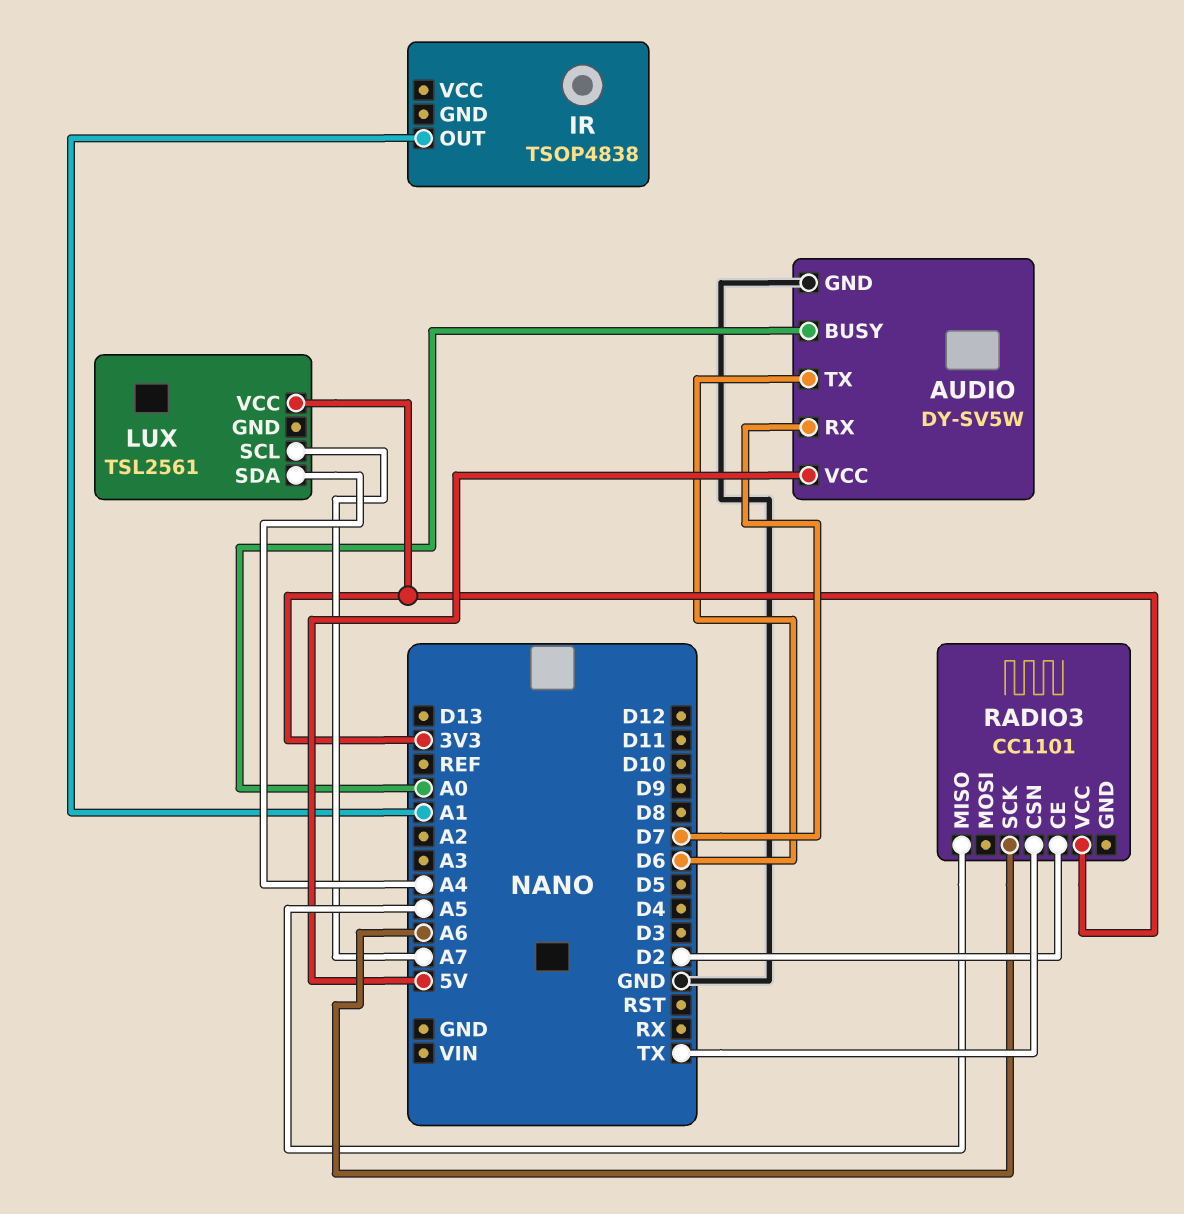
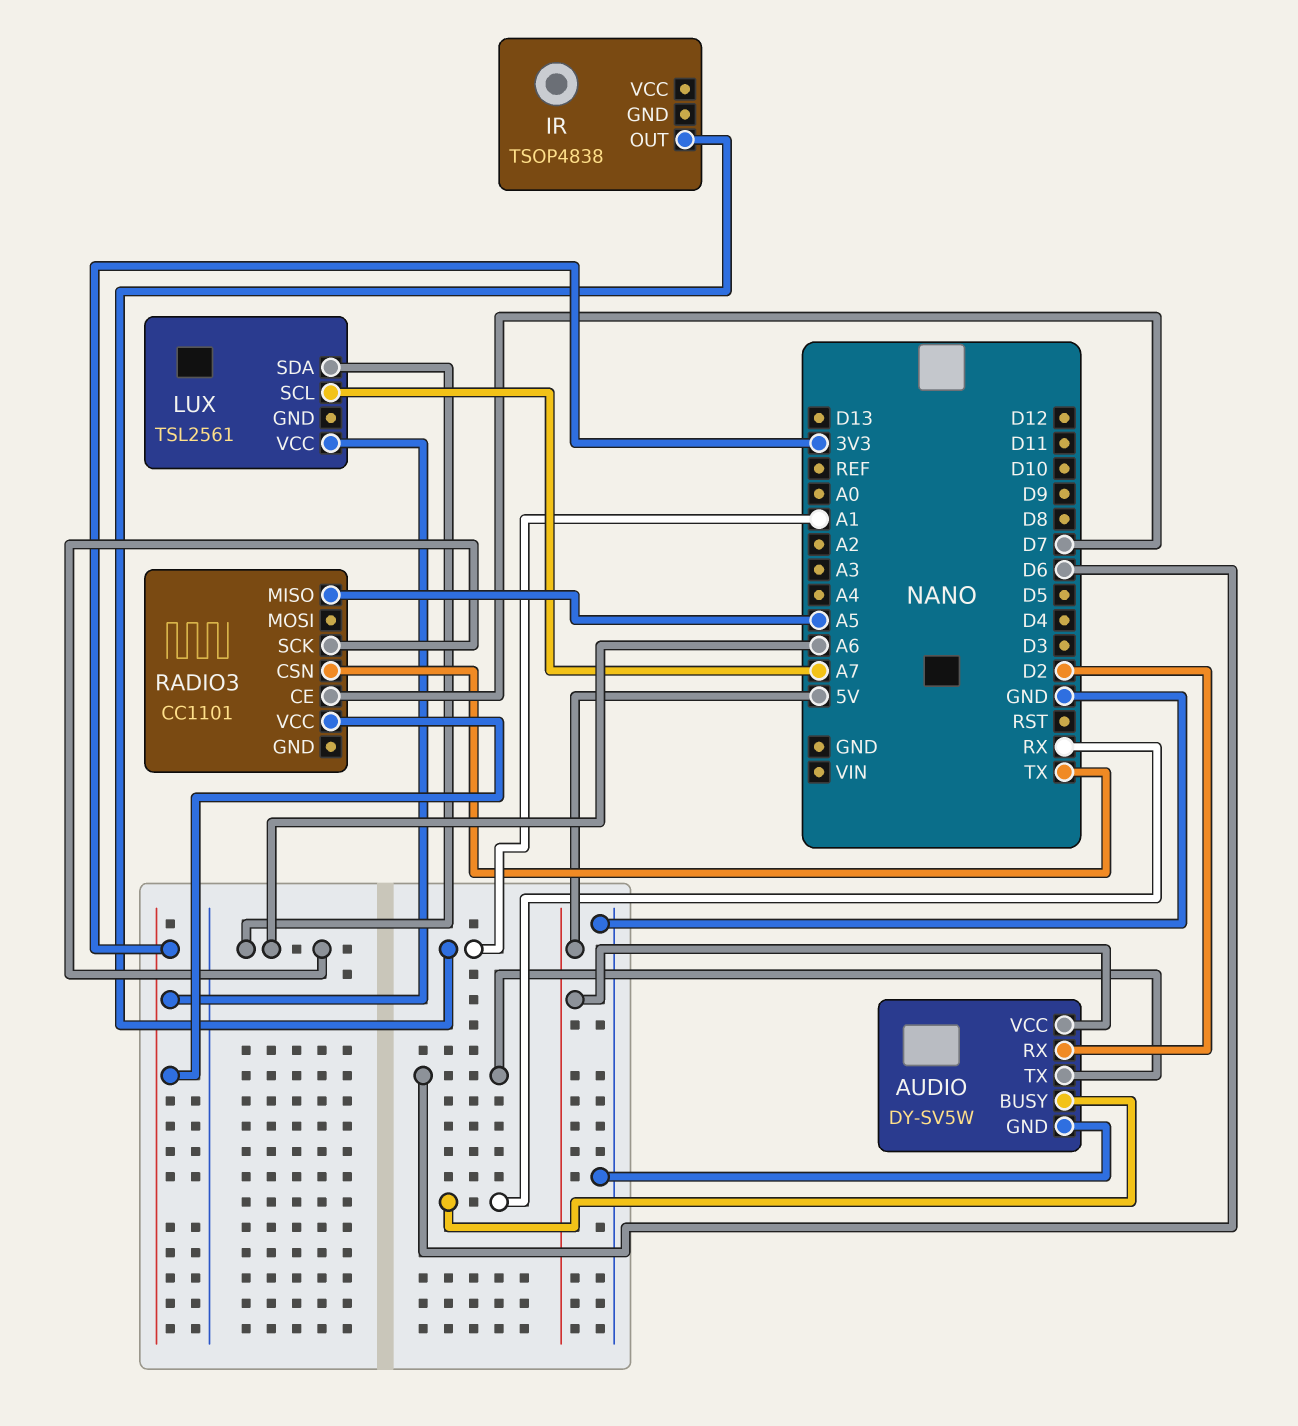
AUDIO pin BUSY: A0 -> RX
AUDIO pin RX: D7 -> D2
LUX pin SDA: A4 -> A6
RADIO3 pin CE: D2 -> D7

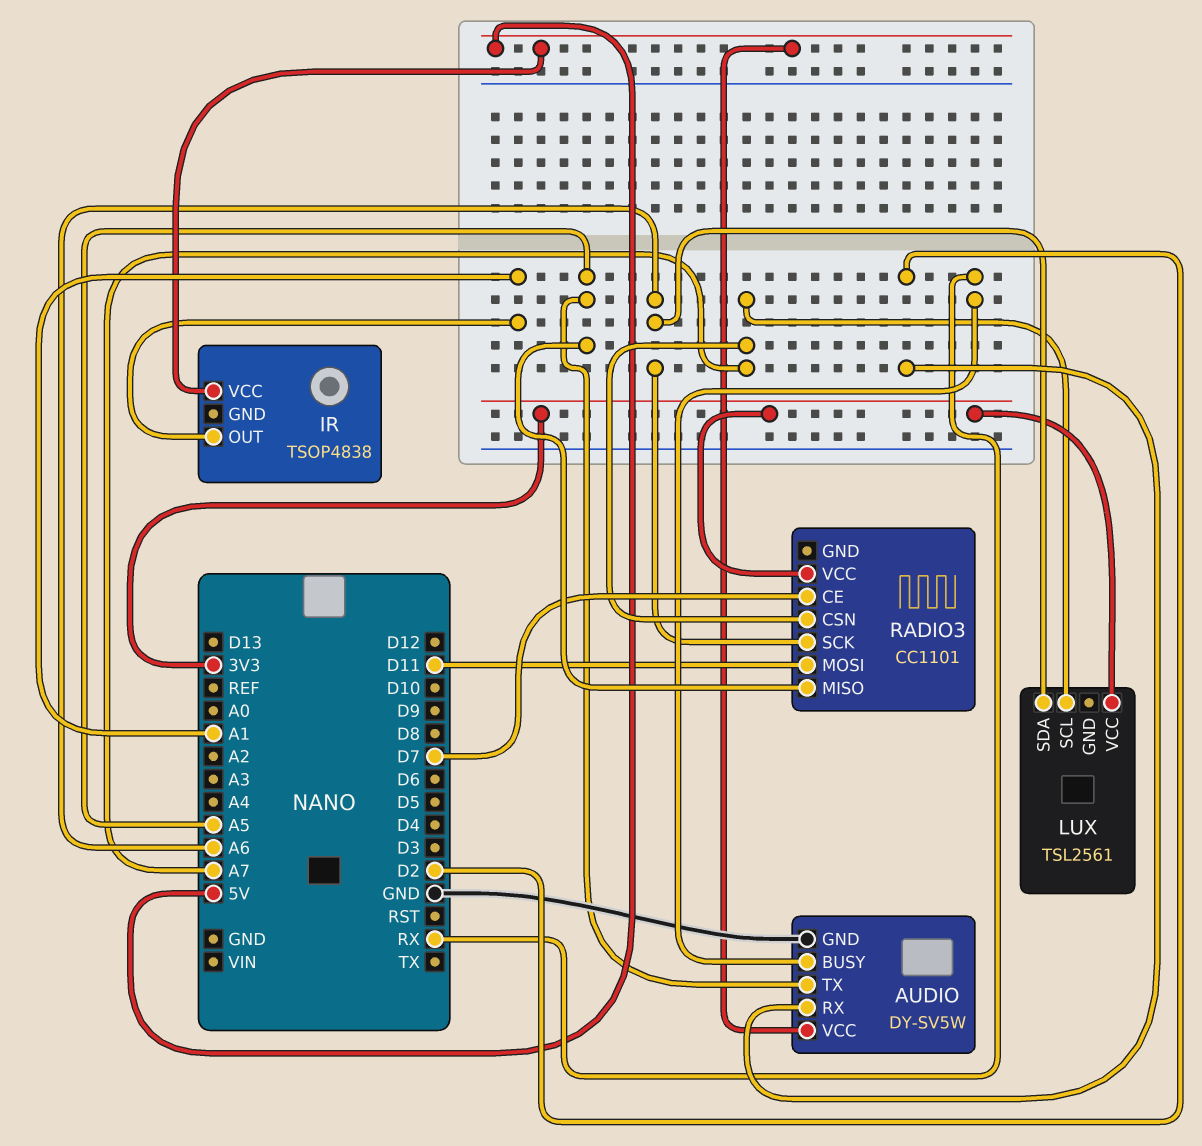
AUDIO pin TX: D6 -> A5
IR pin VCC: none -> 5V
RADIO3 pin CSN: TX -> A7
RADIO3 pin MOSI: none -> D11

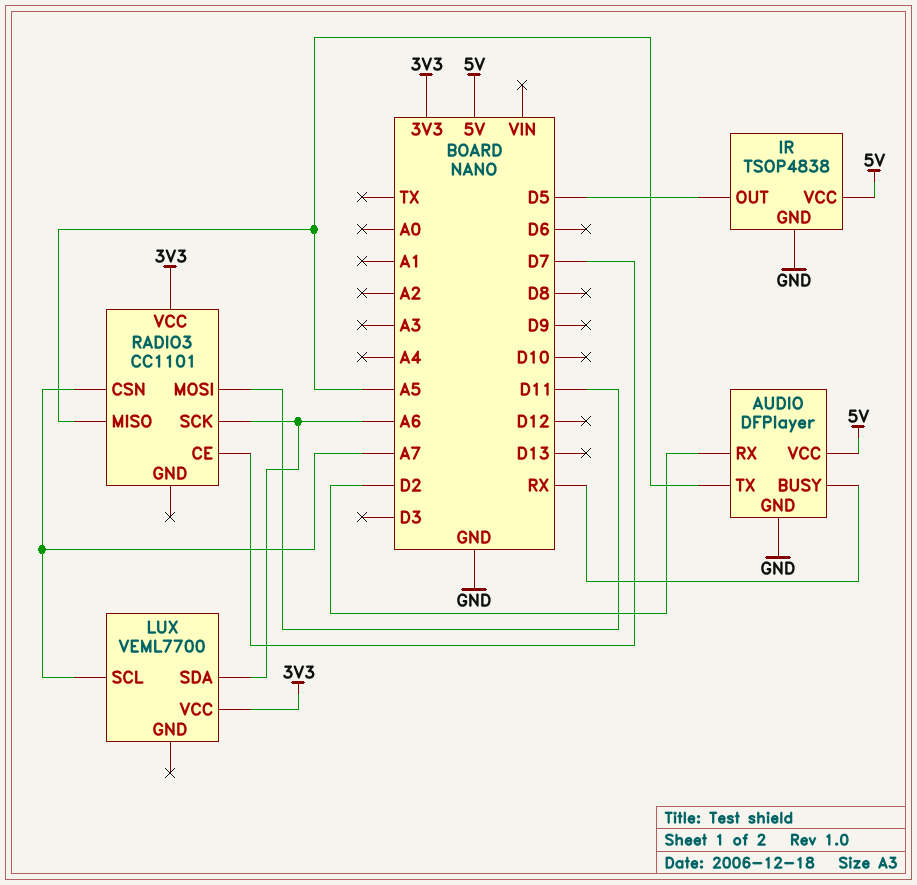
AUDIO: DY-SV5W -> DFPlayer
IR pin GND: none -> GND
IR pin OUT: A1 -> D5
LUX: TSL2561 -> VEML7700

